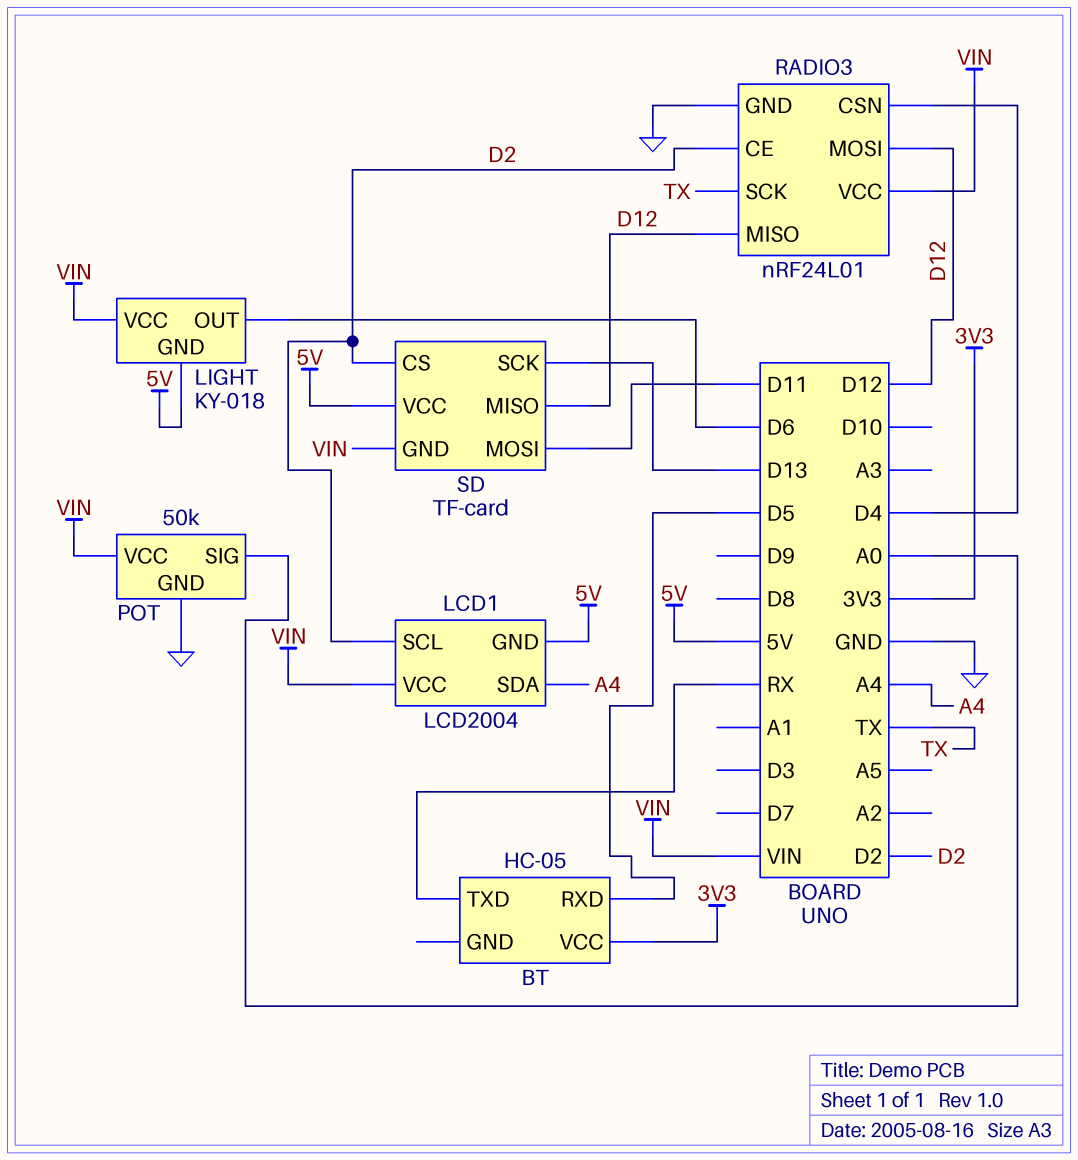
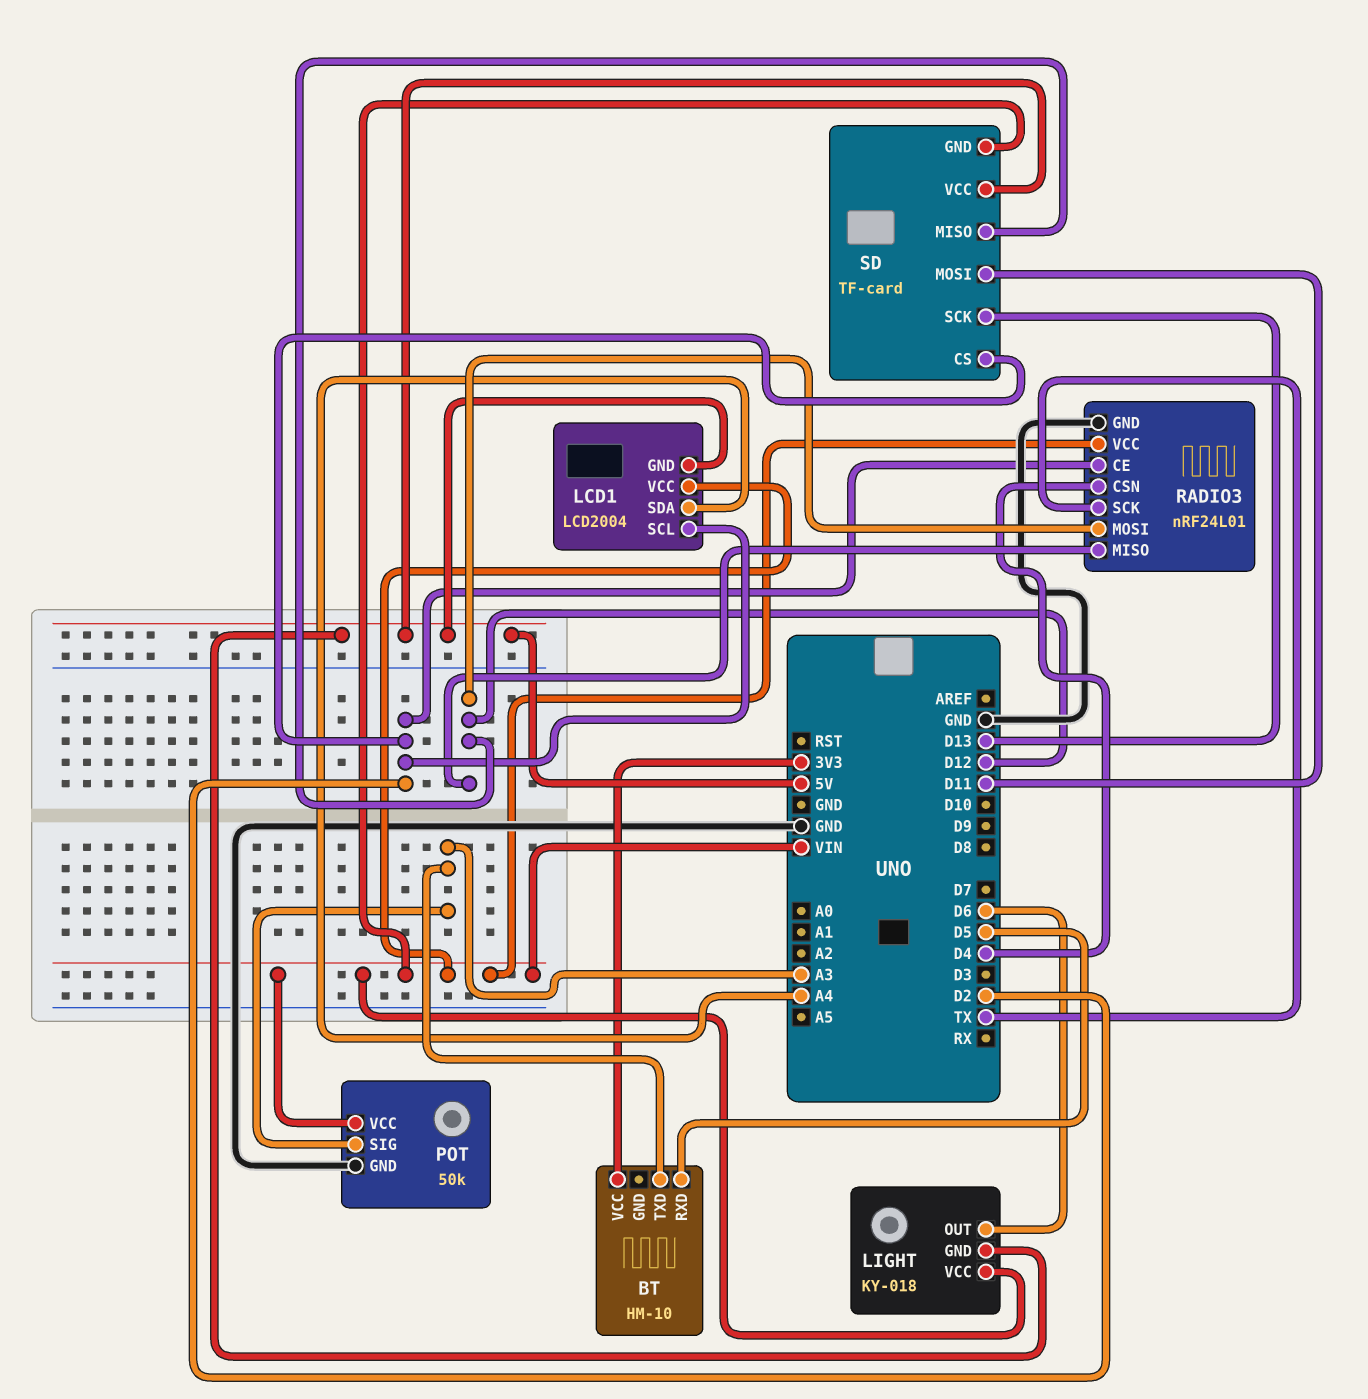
BT: HC-05 -> HM-10
BT pin TXD: RX -> A3
POT pin SIG: A0 -> A3

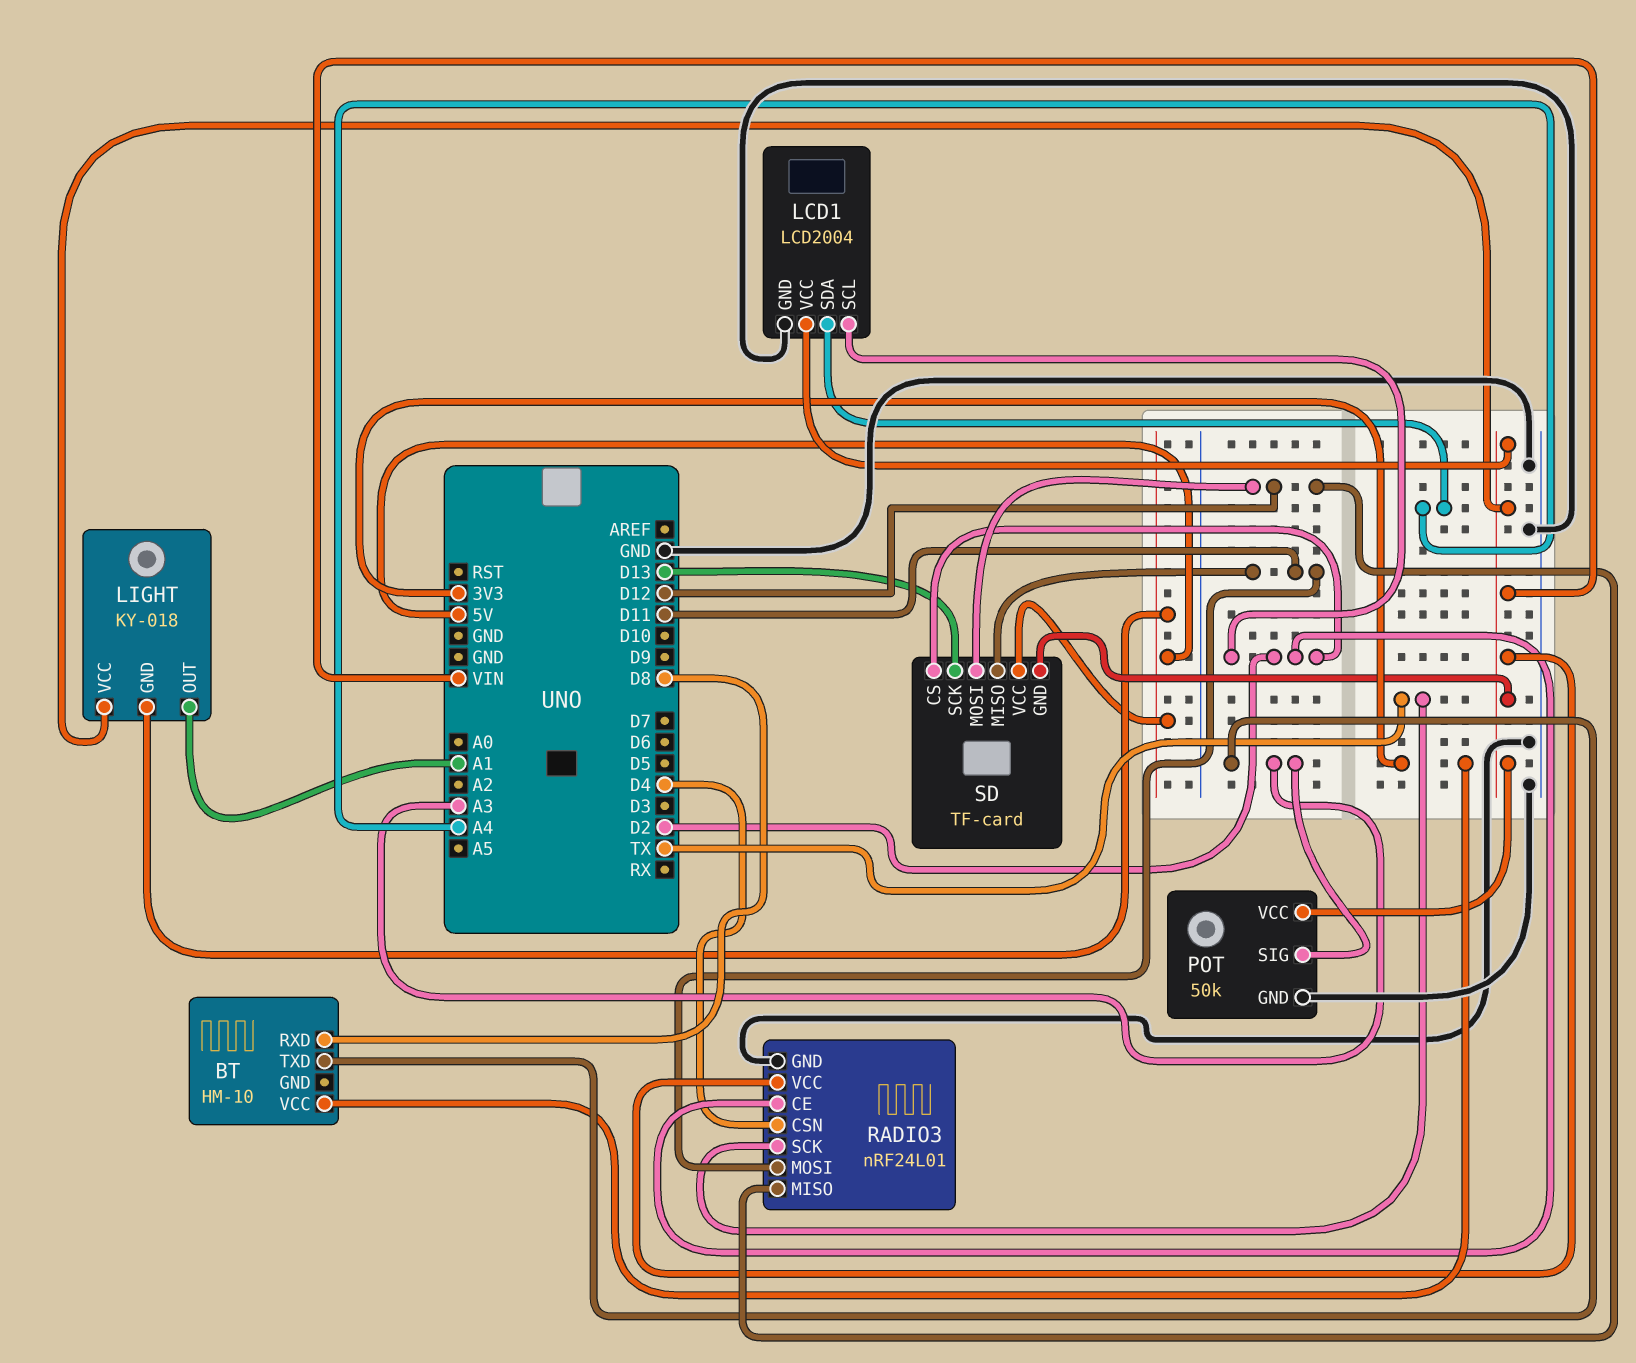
BT pin RXD: D5 -> D8
LCD1 pin GND: 5V -> GND
LIGHT pin OUT: D6 -> A1
RADIO3 pin MOSI: D12 -> D11
SD pin MISO: D12 -> D11
SD pin MOSI: D11 -> D12

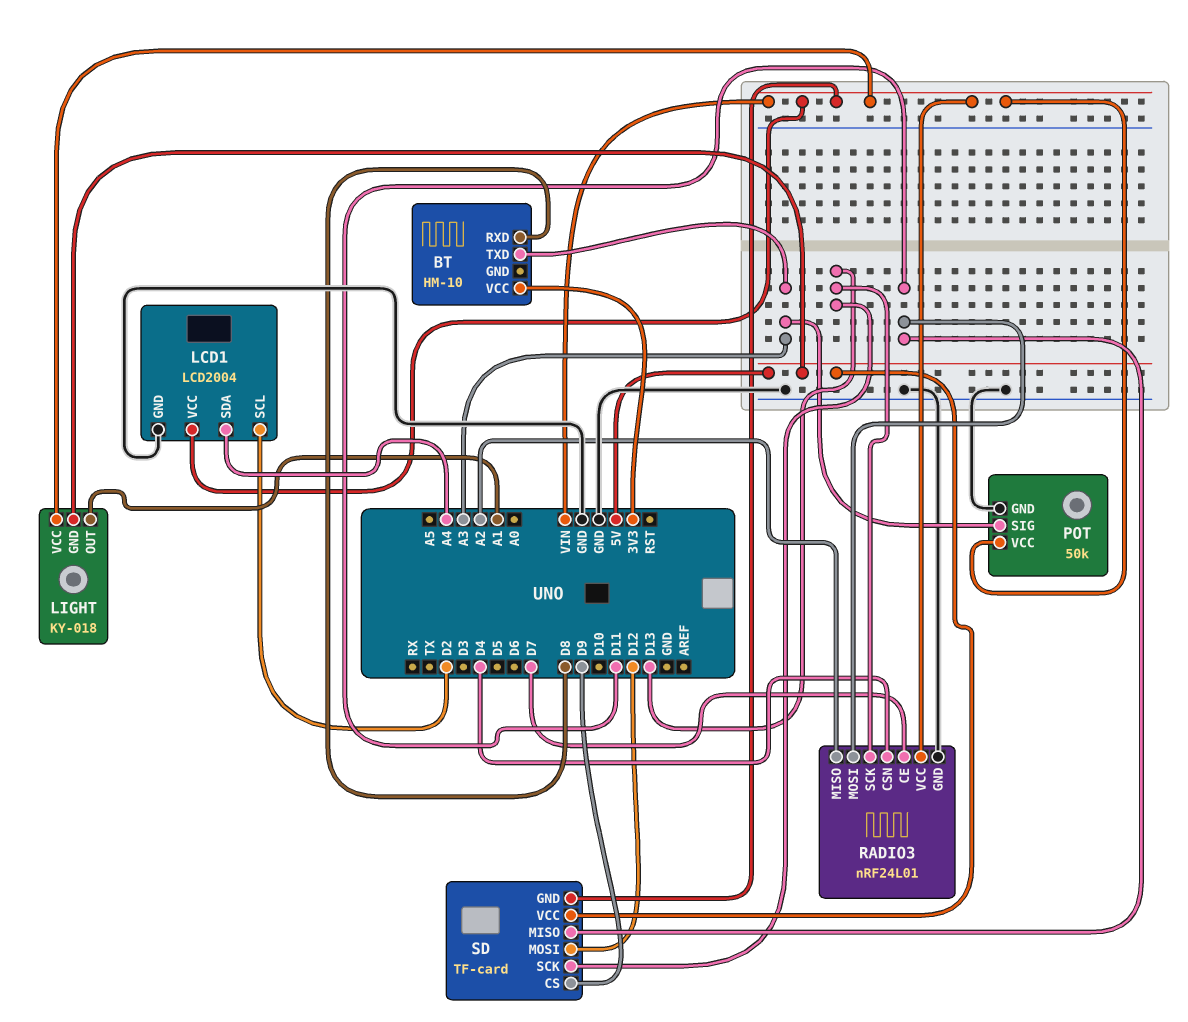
RADIO3 pin CE: D2 -> D7
RADIO3 pin MISO: D12 -> A2
RADIO3 pin SCK: TX -> D13
SD pin CS: D2 -> D9

